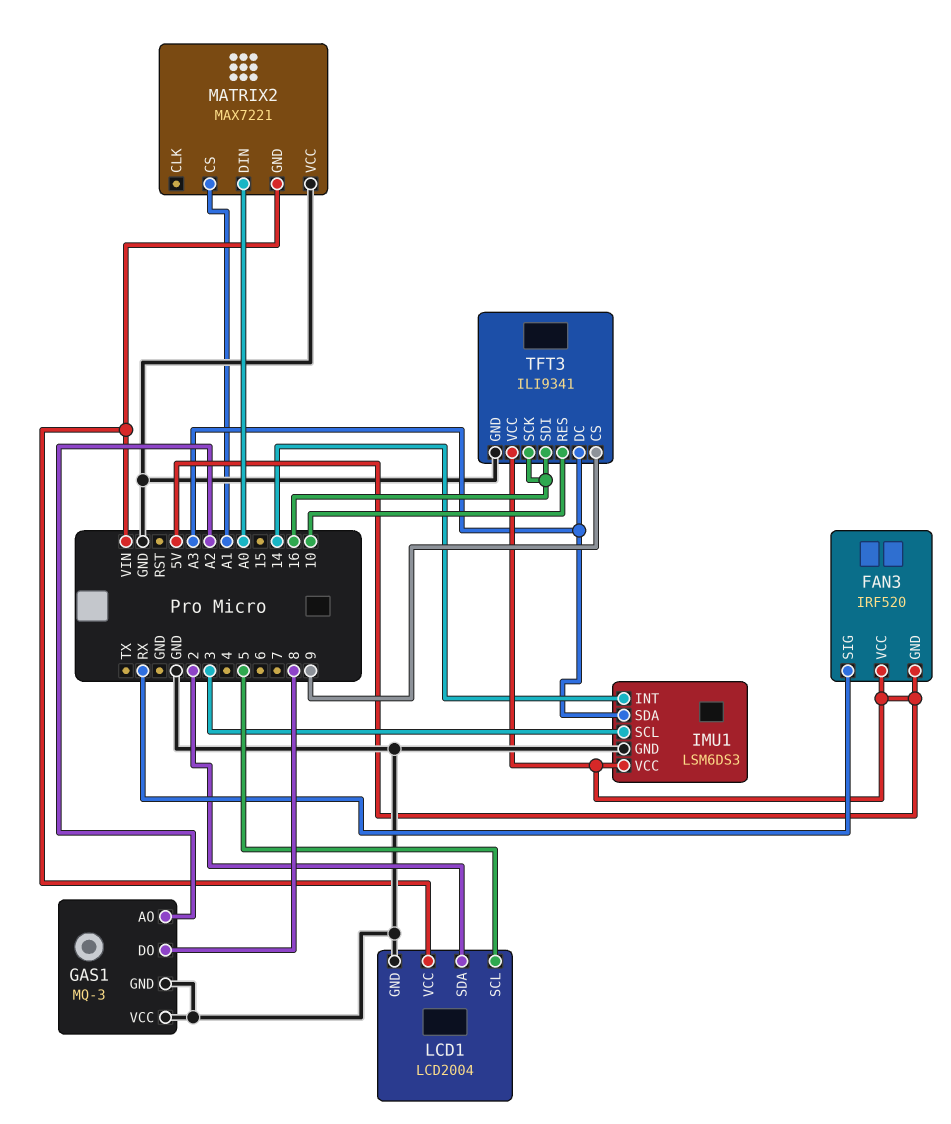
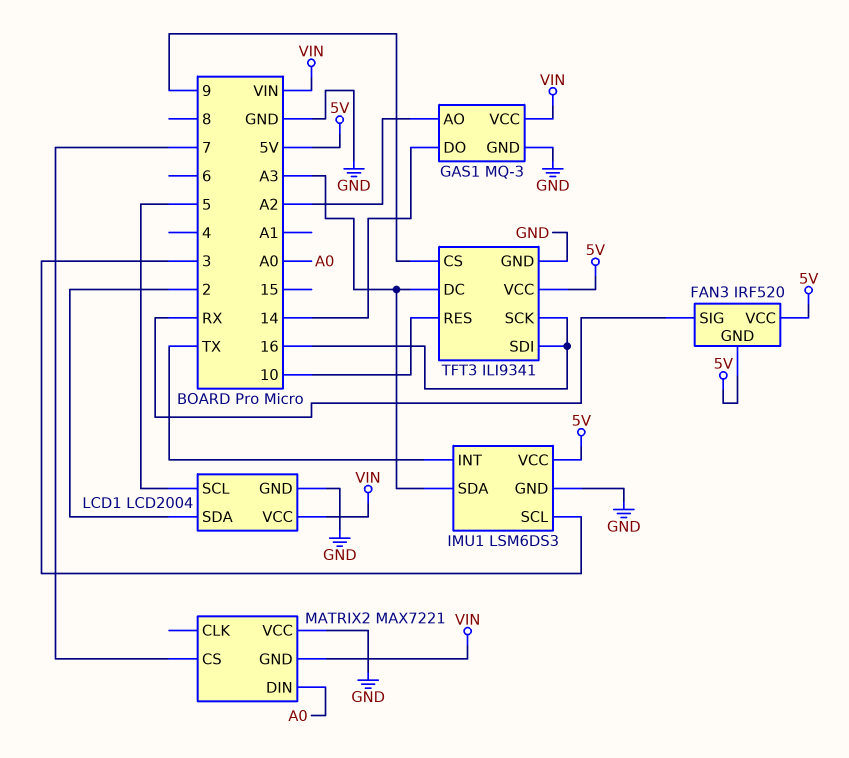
GAS1 pin DO: 8 -> 14
GAS1 pin VCC: GND -> VIN
IMU1 pin INT: 14 -> TX
MATRIX2 pin CS: A1 -> 7

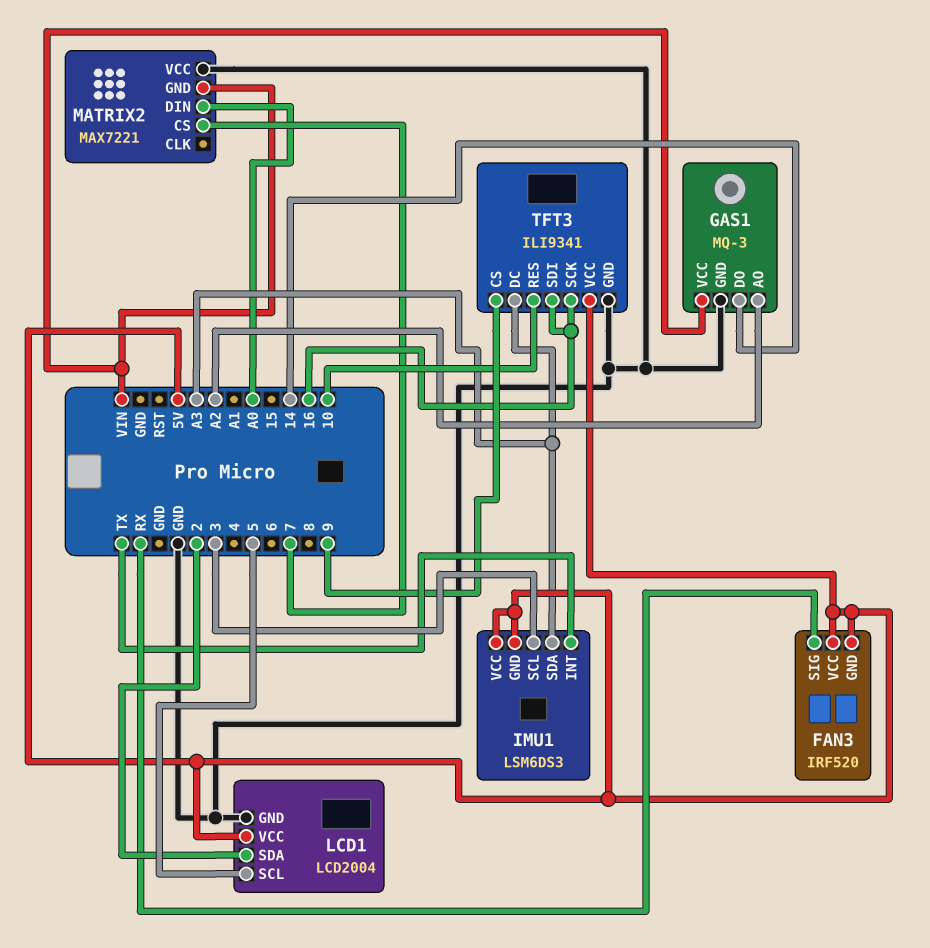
IMU1 pin GND: GND -> 5V
LCD1 pin VCC: VIN -> 5V

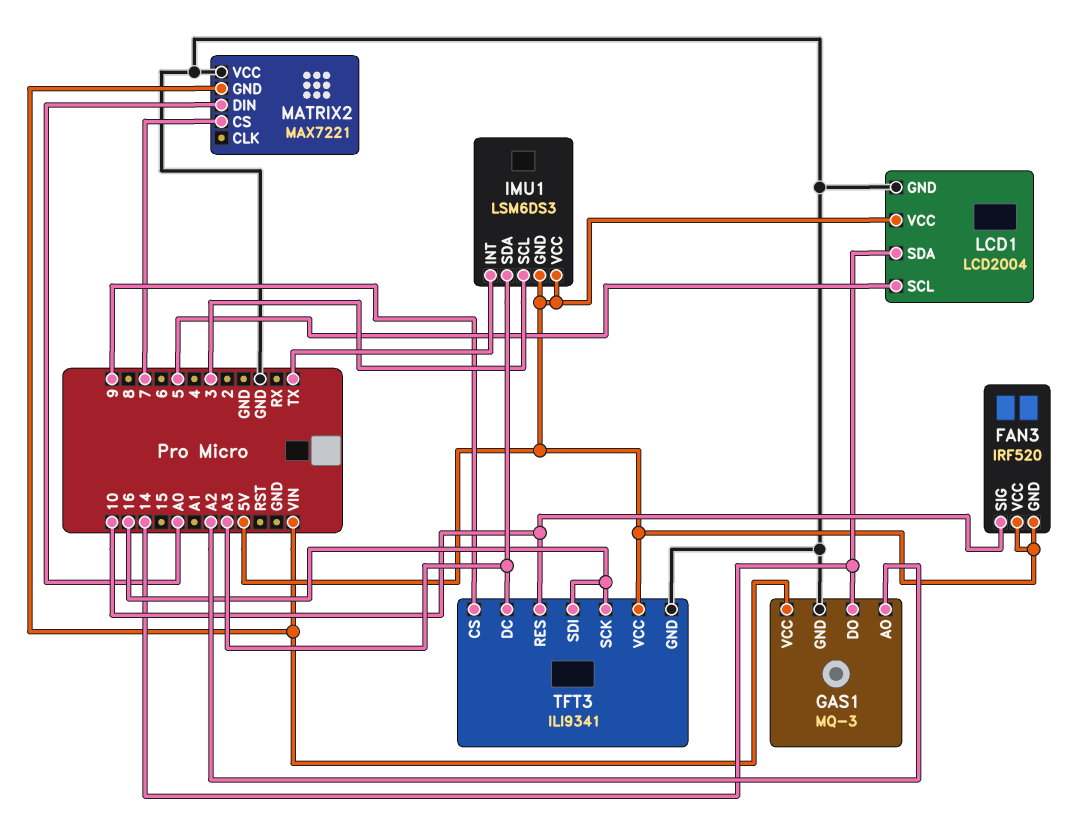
FAN3 pin SIG: RX -> 10
LCD1 pin SDA: 2 -> 14

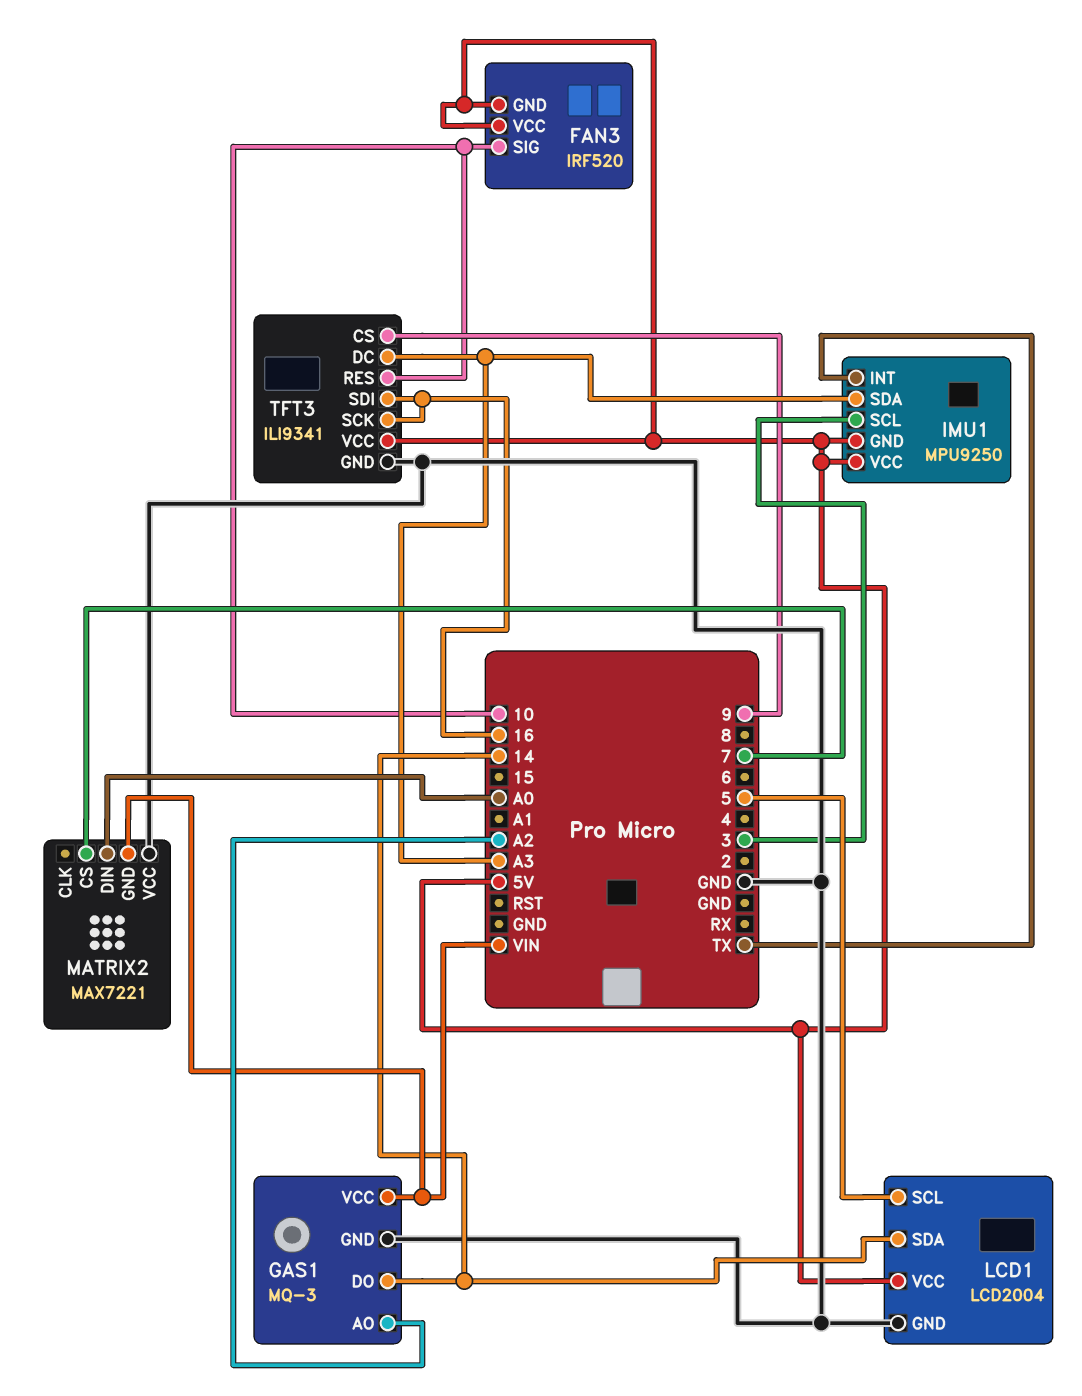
IMU1: LSM6DS3 -> MPU9250

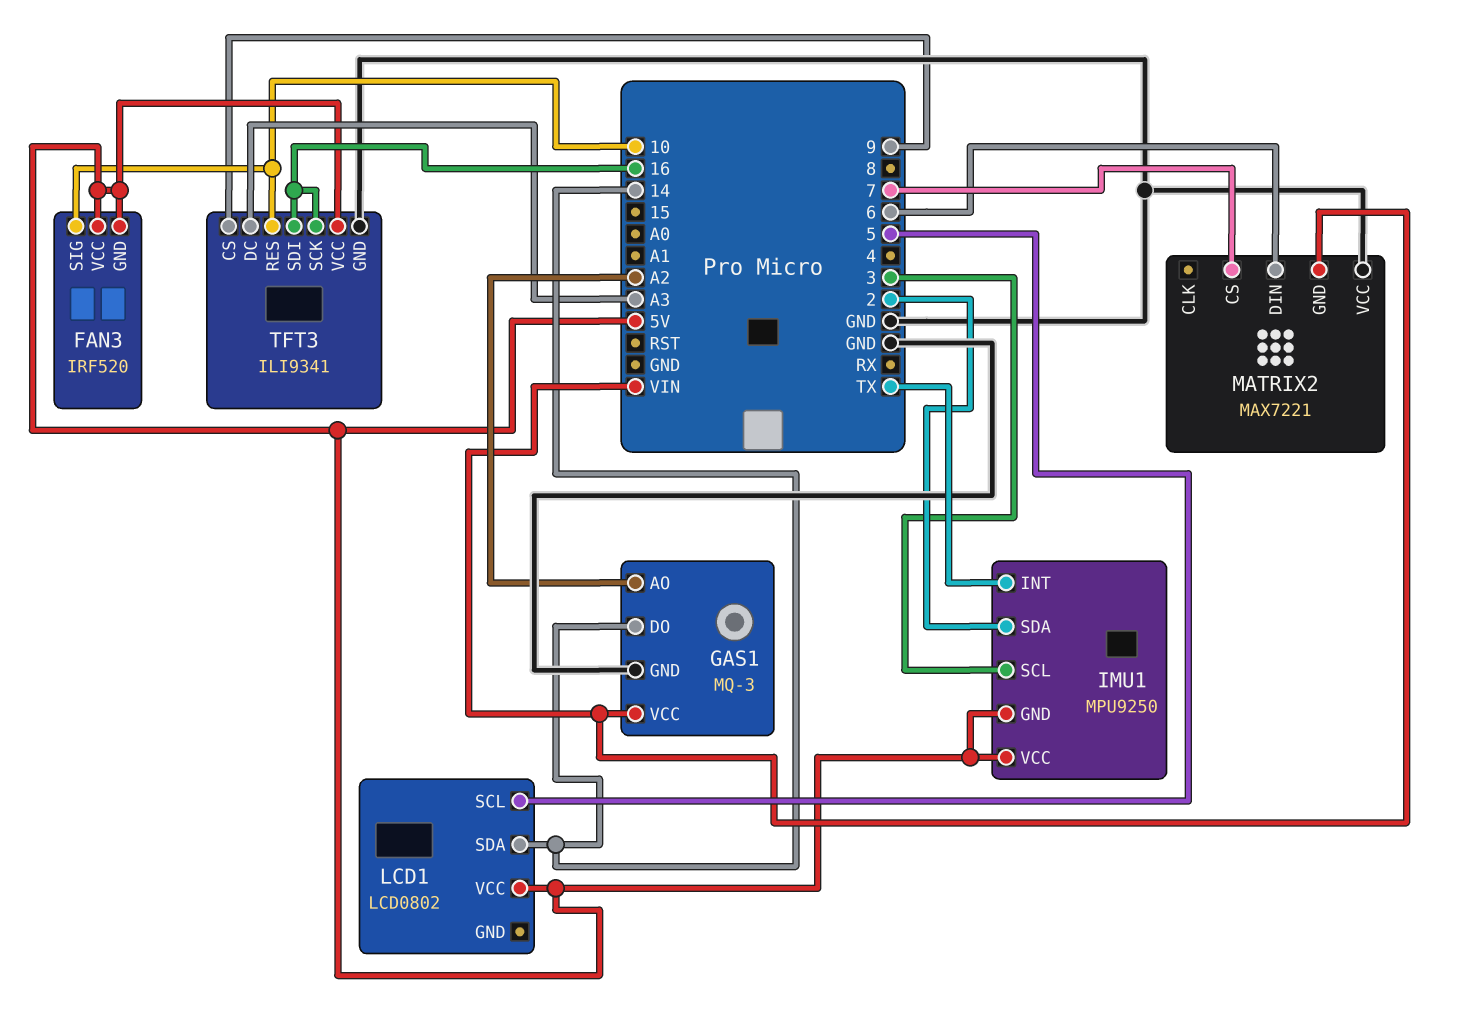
IMU1 pin SDA: A3 -> 2
LCD1: LCD2004 -> LCD0802
LCD1 pin GND: GND -> none
MATRIX2 pin DIN: A0 -> 6

